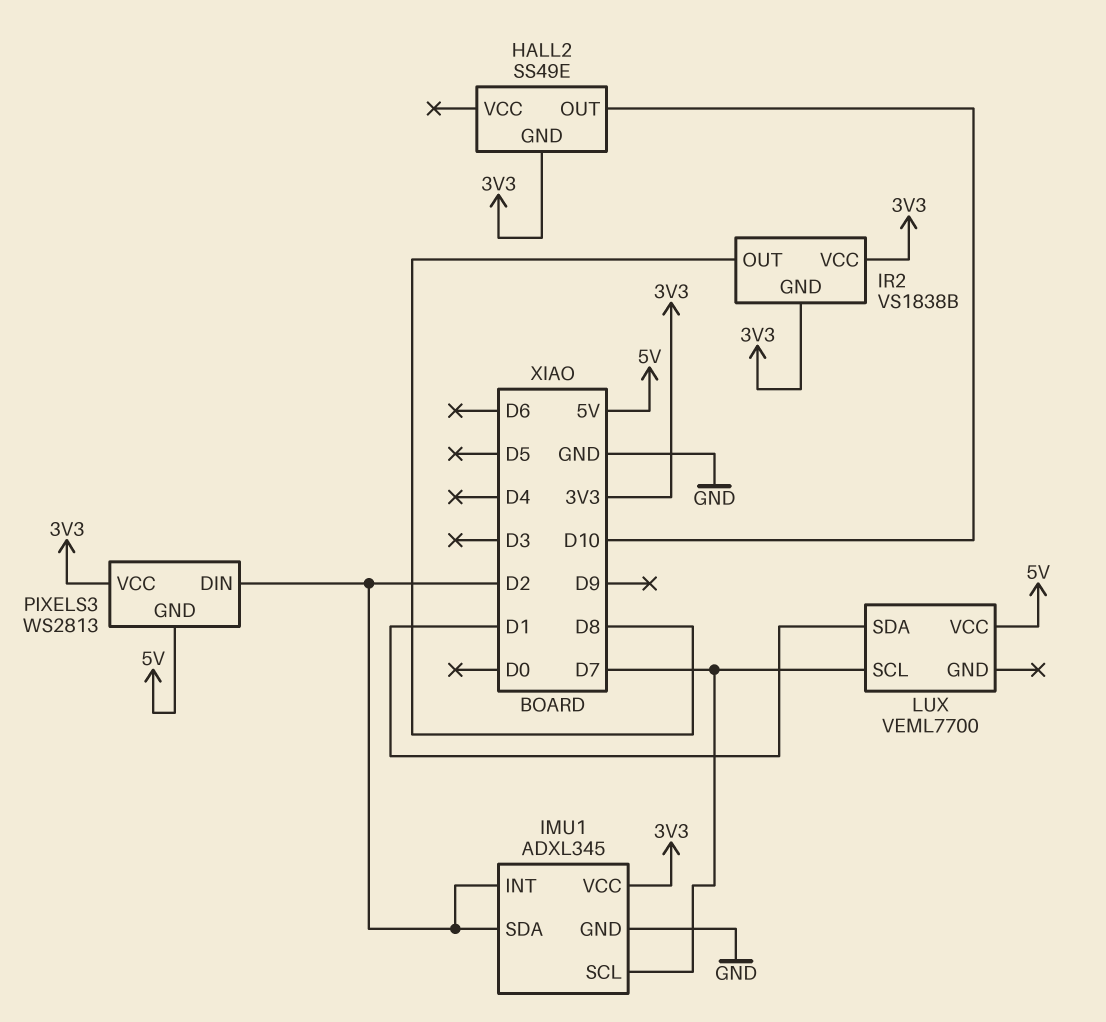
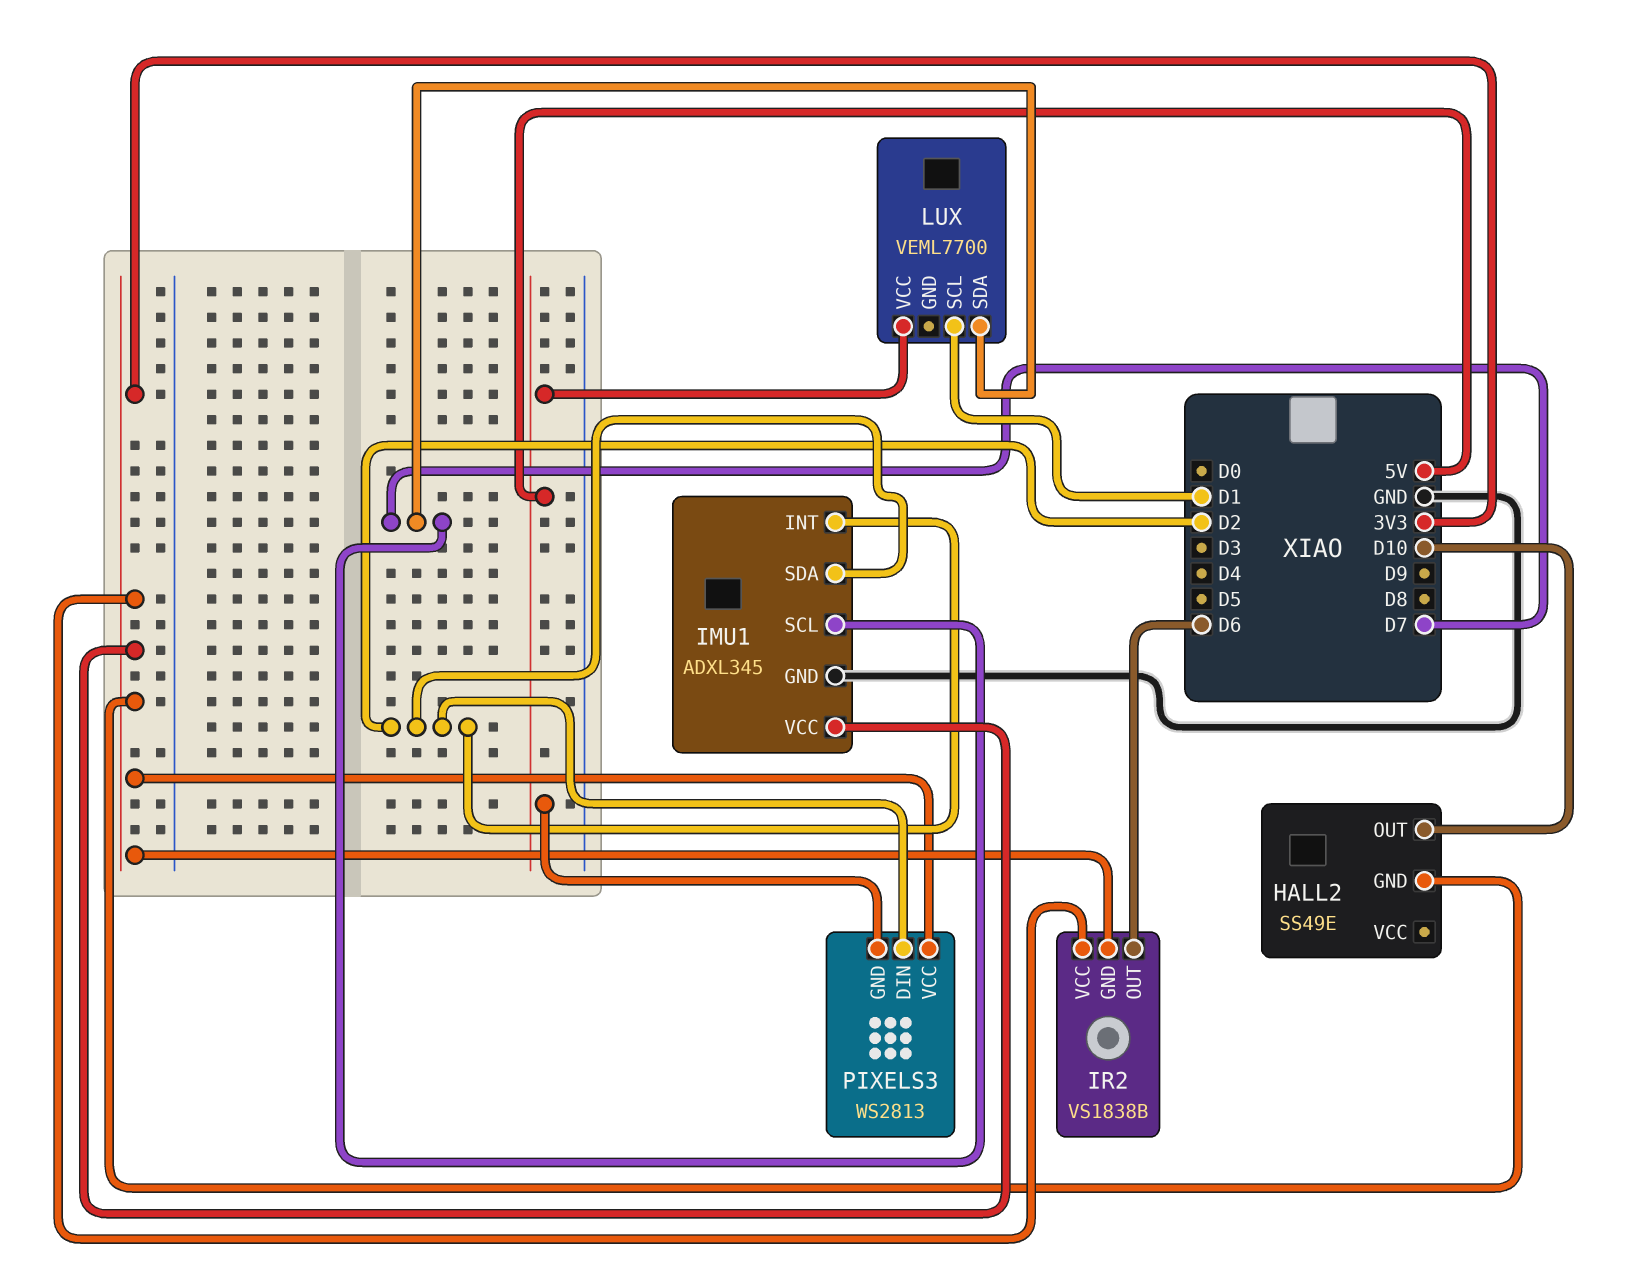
IR2 pin OUT: D8 -> D6
LUX pin SCL: D7 -> D1
LUX pin SDA: D1 -> D7

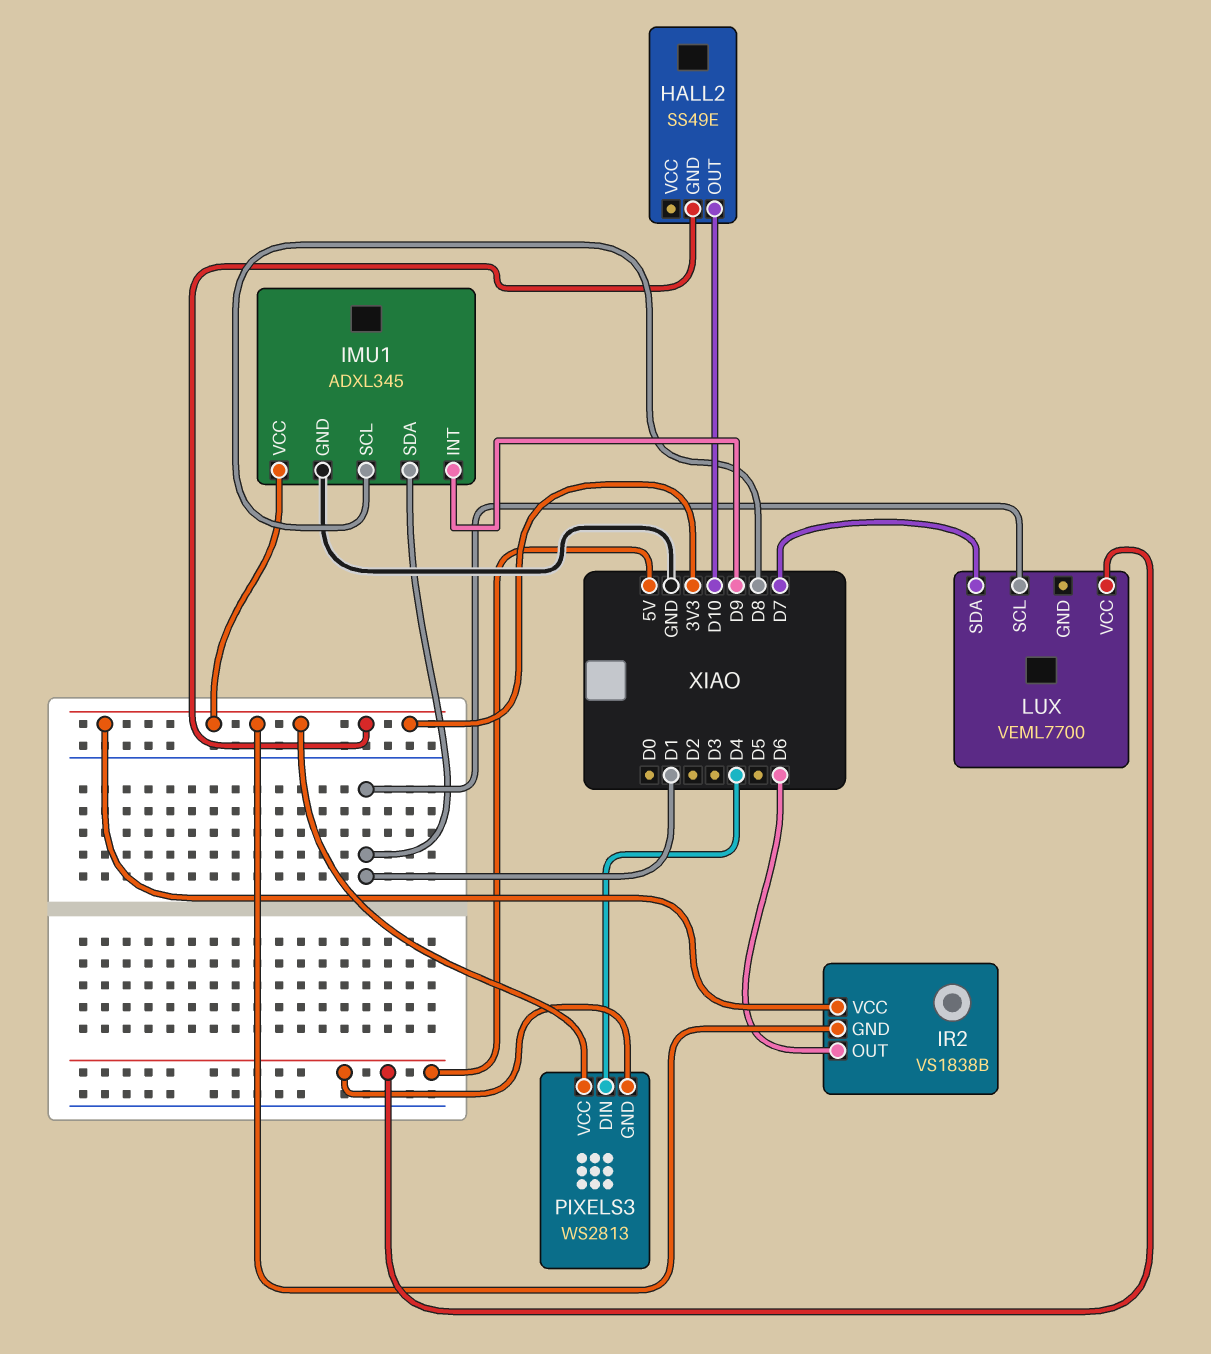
IMU1 pin INT: D2 -> D9
IMU1 pin SCL: D7 -> D8
IMU1 pin SDA: D2 -> D1
PIXELS3 pin DIN: D2 -> D4

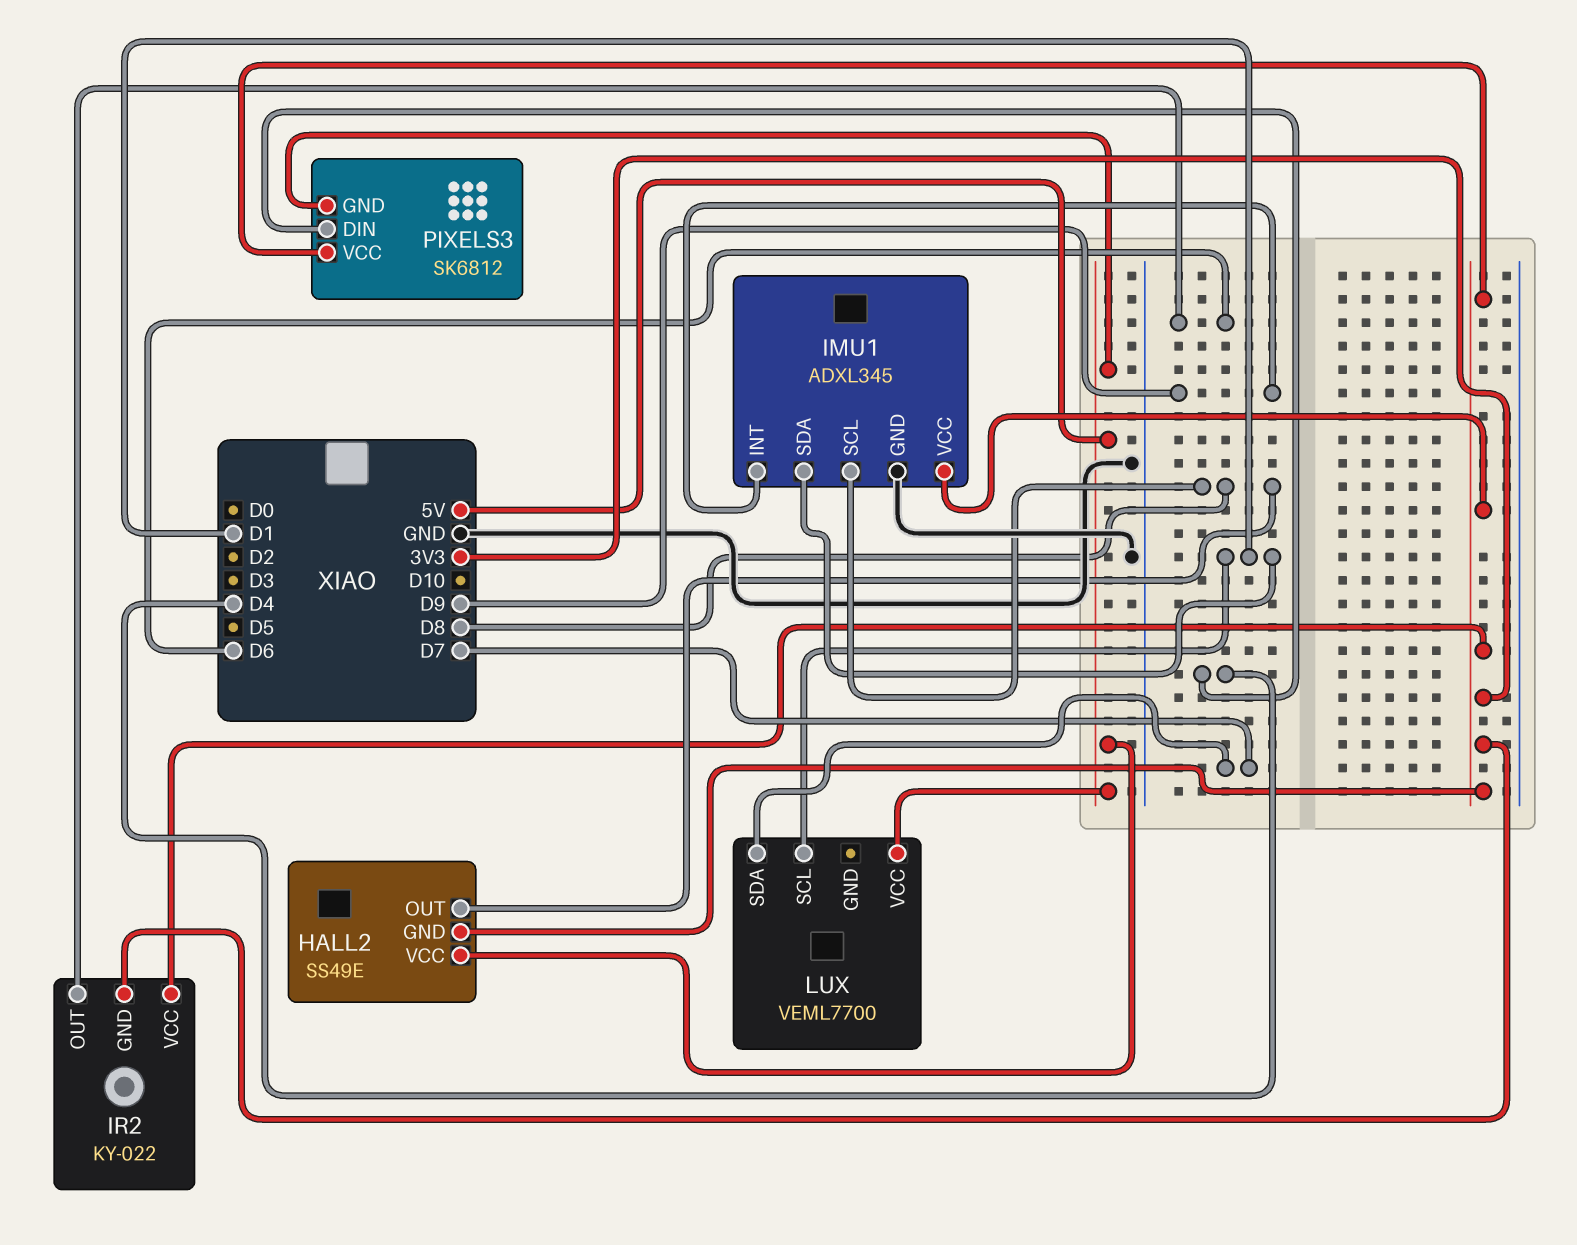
HALL2 pin OUT: D10 -> D8
HALL2 pin VCC: none -> 5V
IR2: VS1838B -> KY-022
PIXELS3: WS2813 -> SK6812

